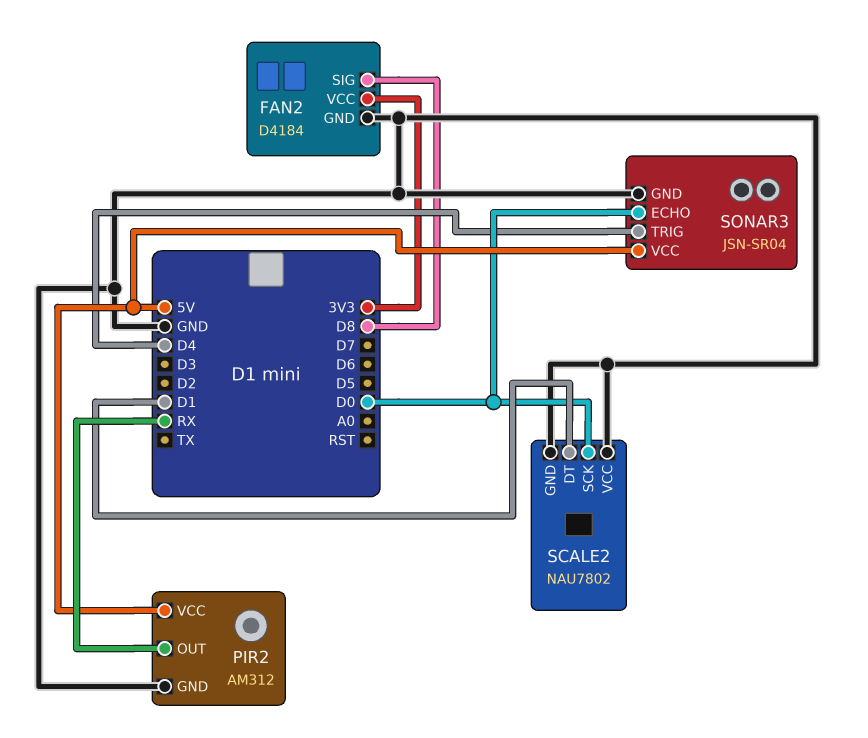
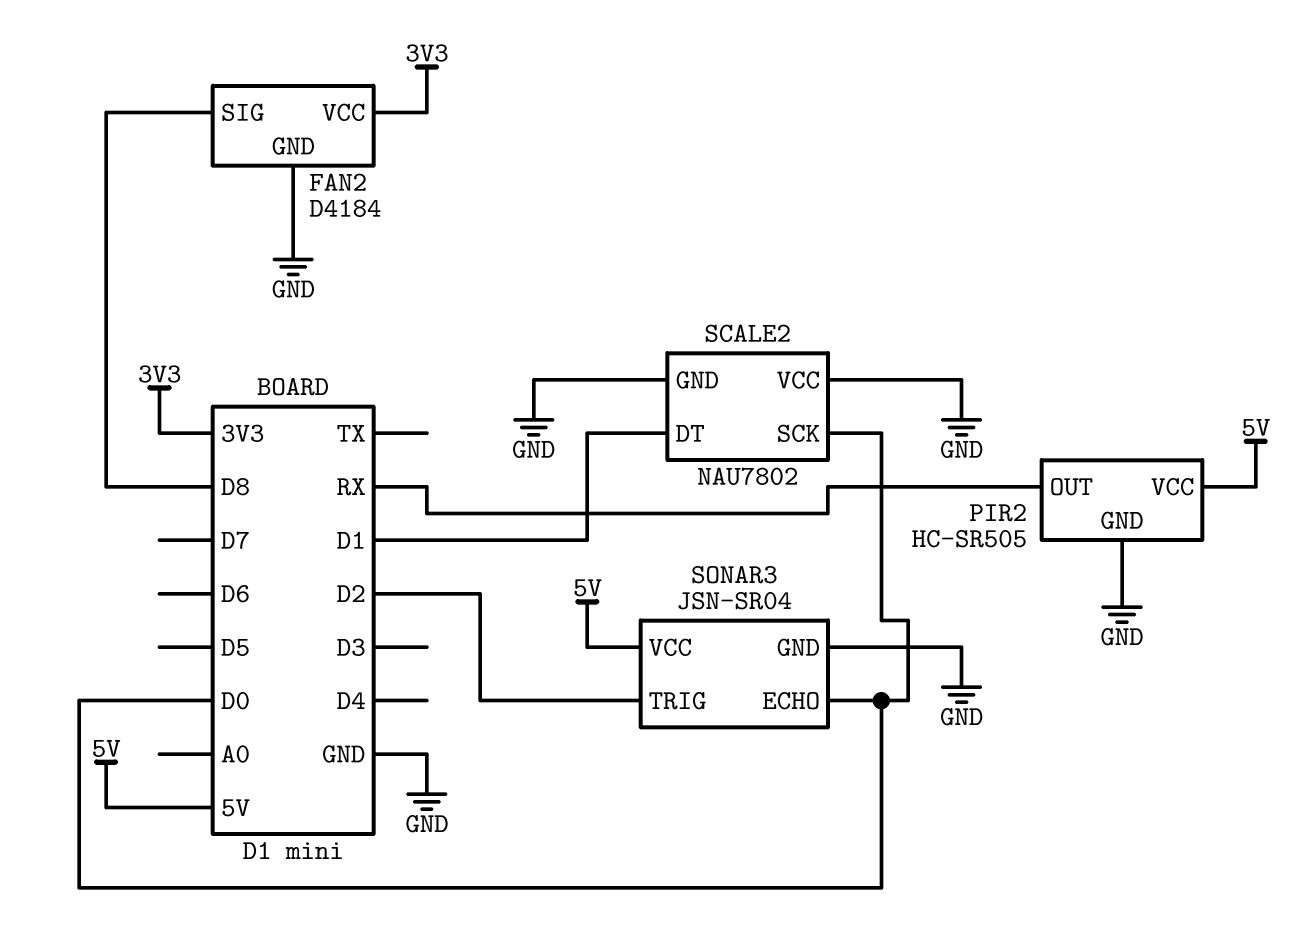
PIR2: AM312 -> HC-SR505
SONAR3 pin TRIG: D4 -> D2

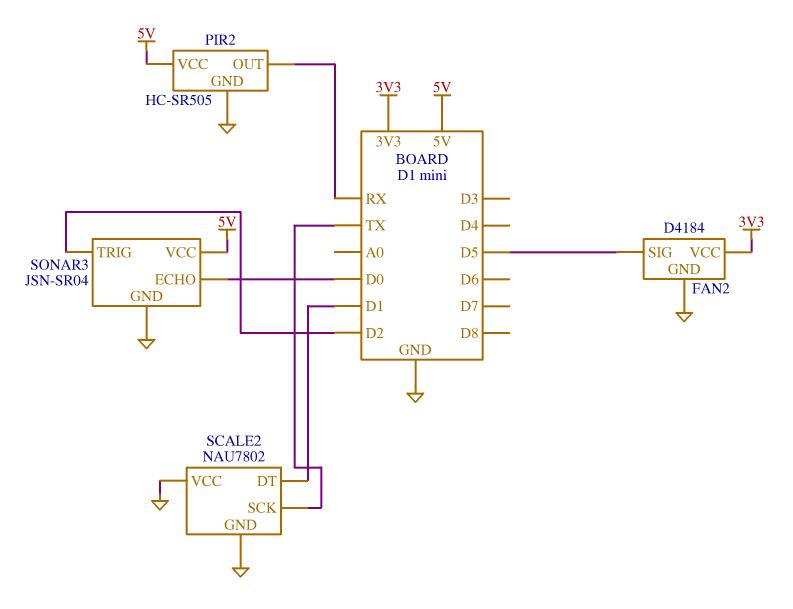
FAN2 pin SIG: D8 -> D5
SCALE2 pin SCK: D0 -> TX

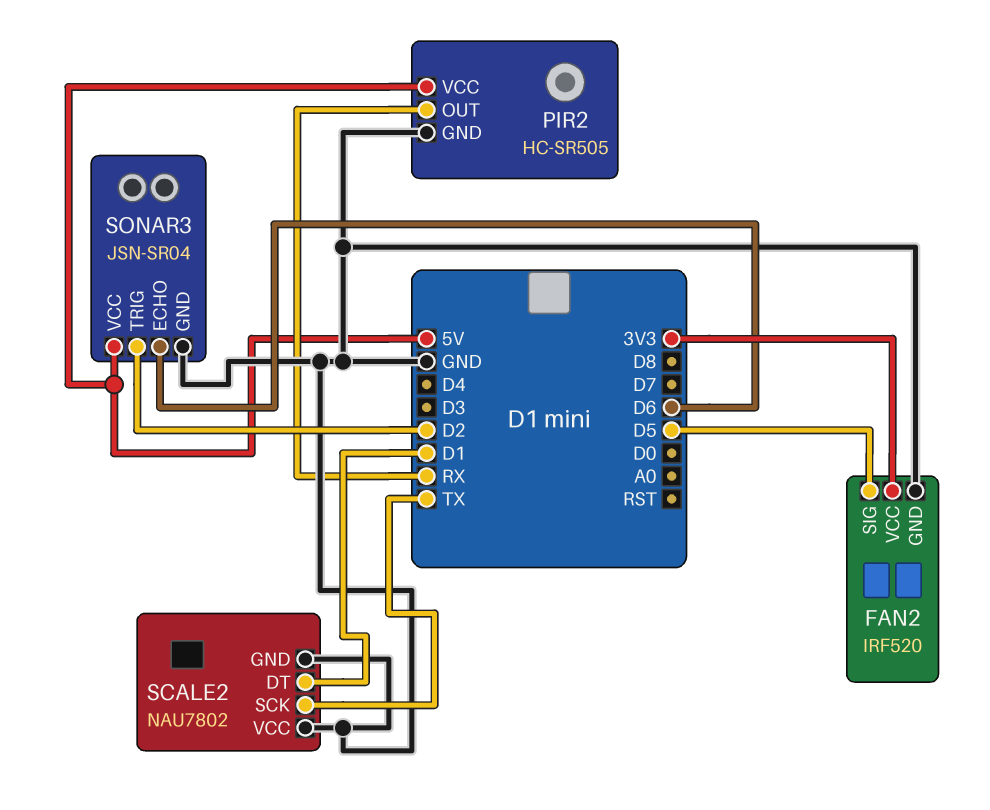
FAN2: D4184 -> IRF520
SONAR3 pin ECHO: D0 -> D6

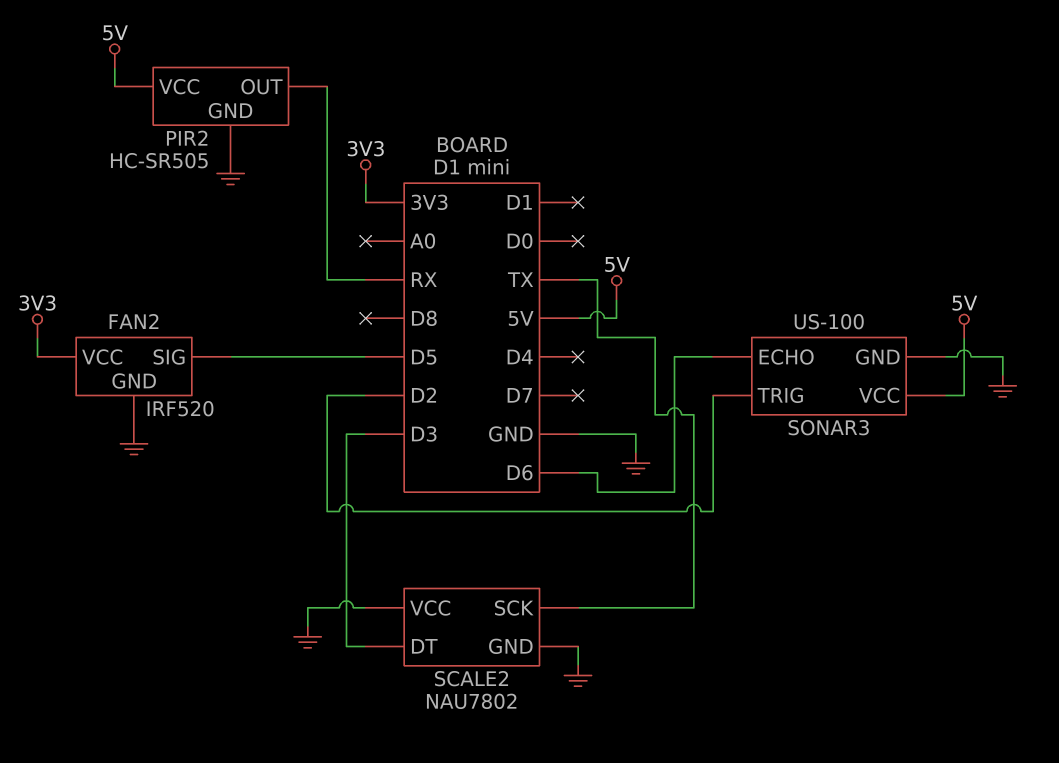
SCALE2 pin DT: D1 -> D3
SONAR3: JSN-SR04 -> US-100

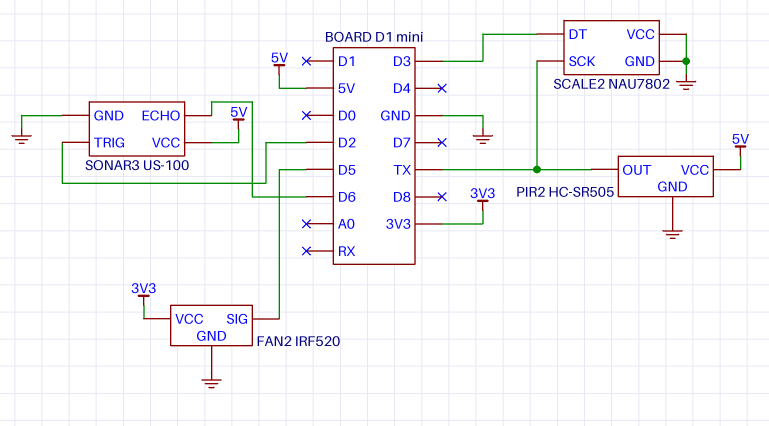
PIR2 pin OUT: RX -> TX

